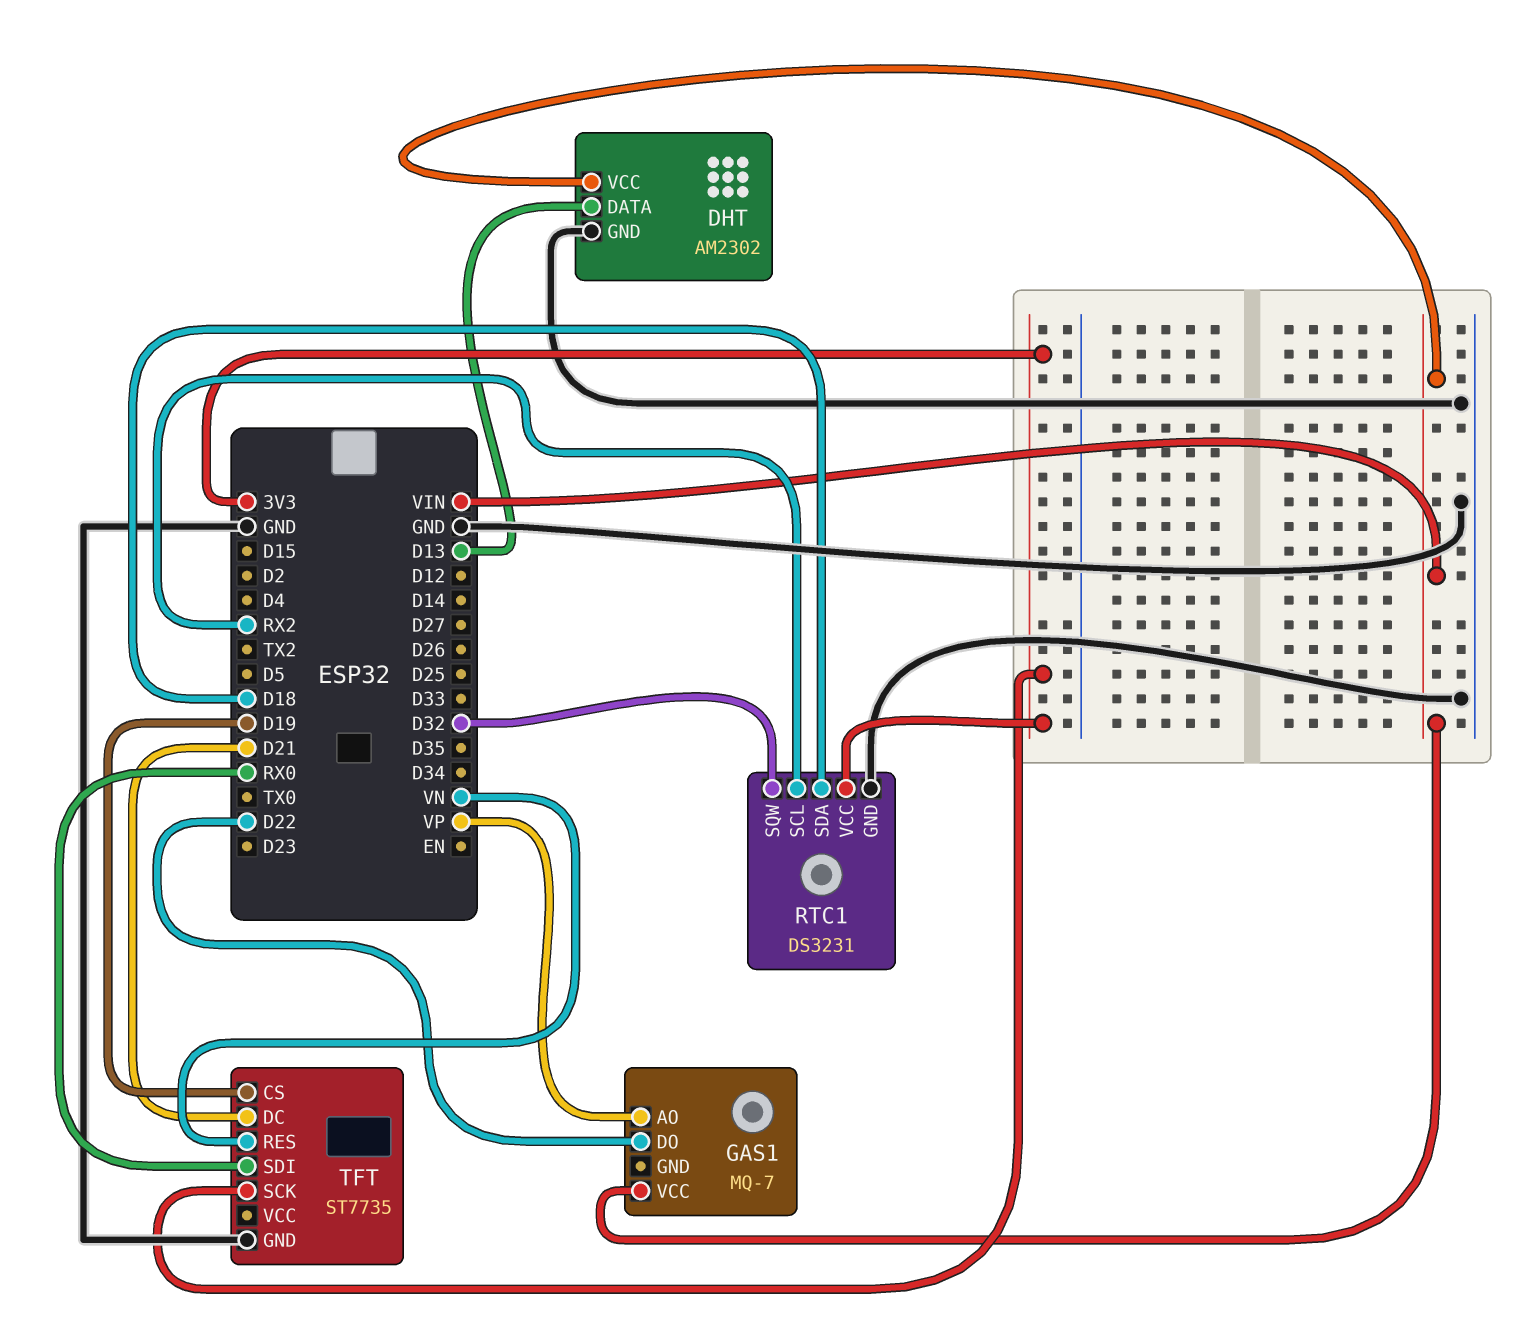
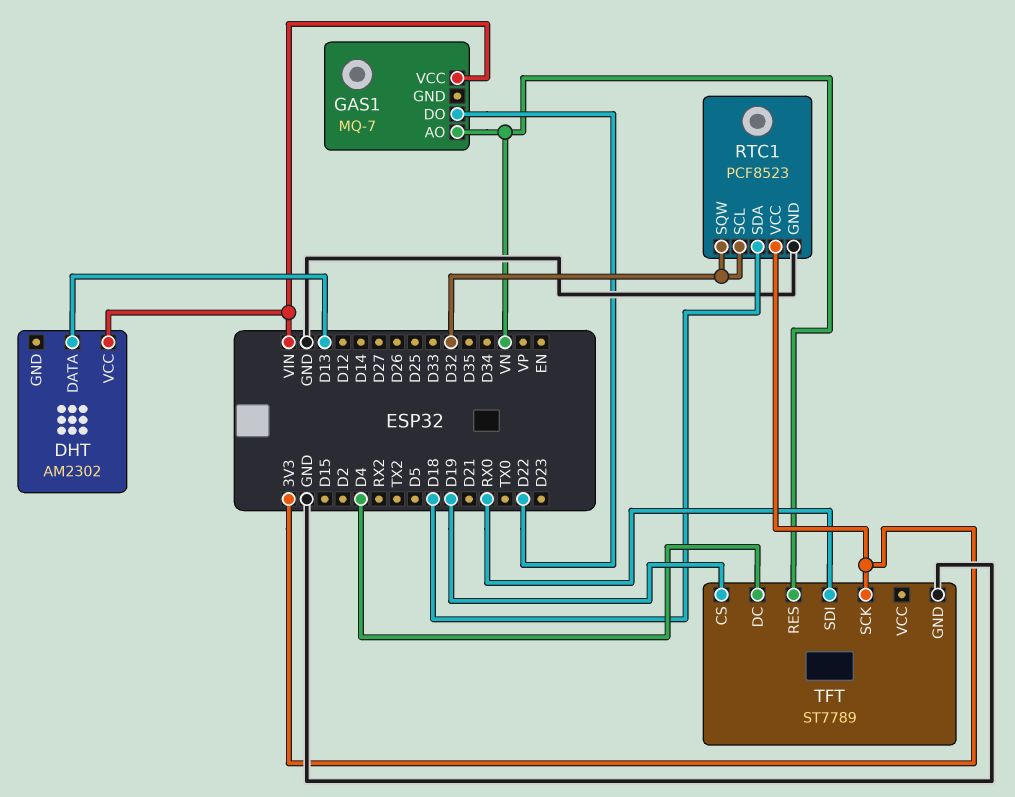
DHT pin GND: GND -> none
GAS1 pin AO: VP -> VN
RTC1: DS3231 -> PCF8523
RTC1 pin SCL: RX2 -> D32
TFT: ST7735 -> ST7789
TFT pin DC: D21 -> D4

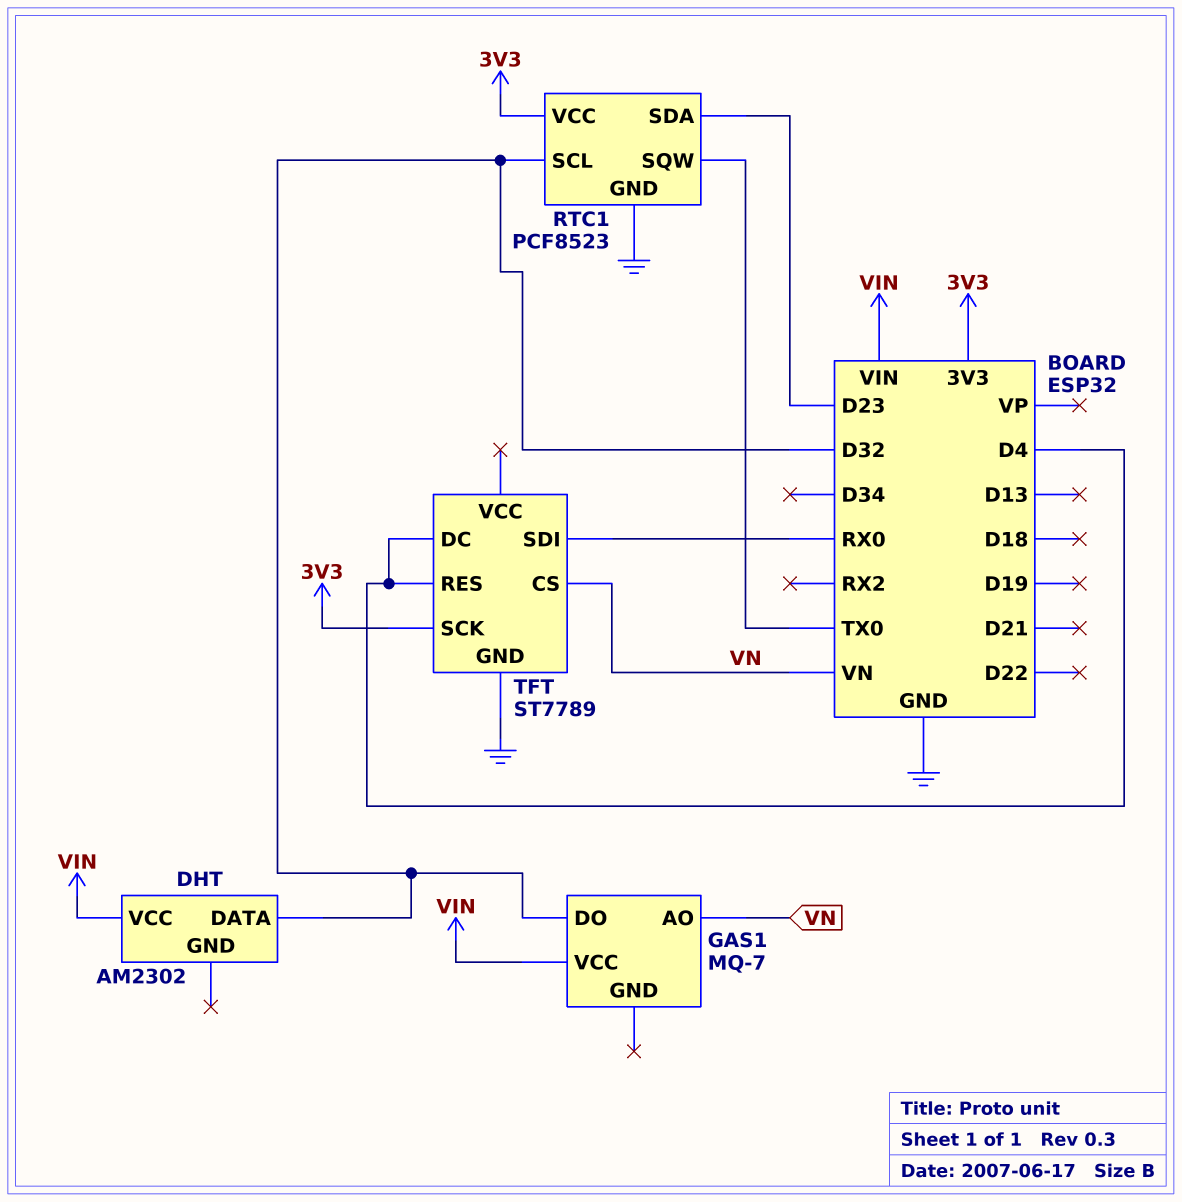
DHT pin DATA: D13 -> D32
GAS1 pin DO: D22 -> D32
RTC1 pin SDA: D18 -> D23
RTC1 pin SQW: D32 -> TX0
TFT pin CS: D19 -> VN
TFT pin RES: VN -> D4

